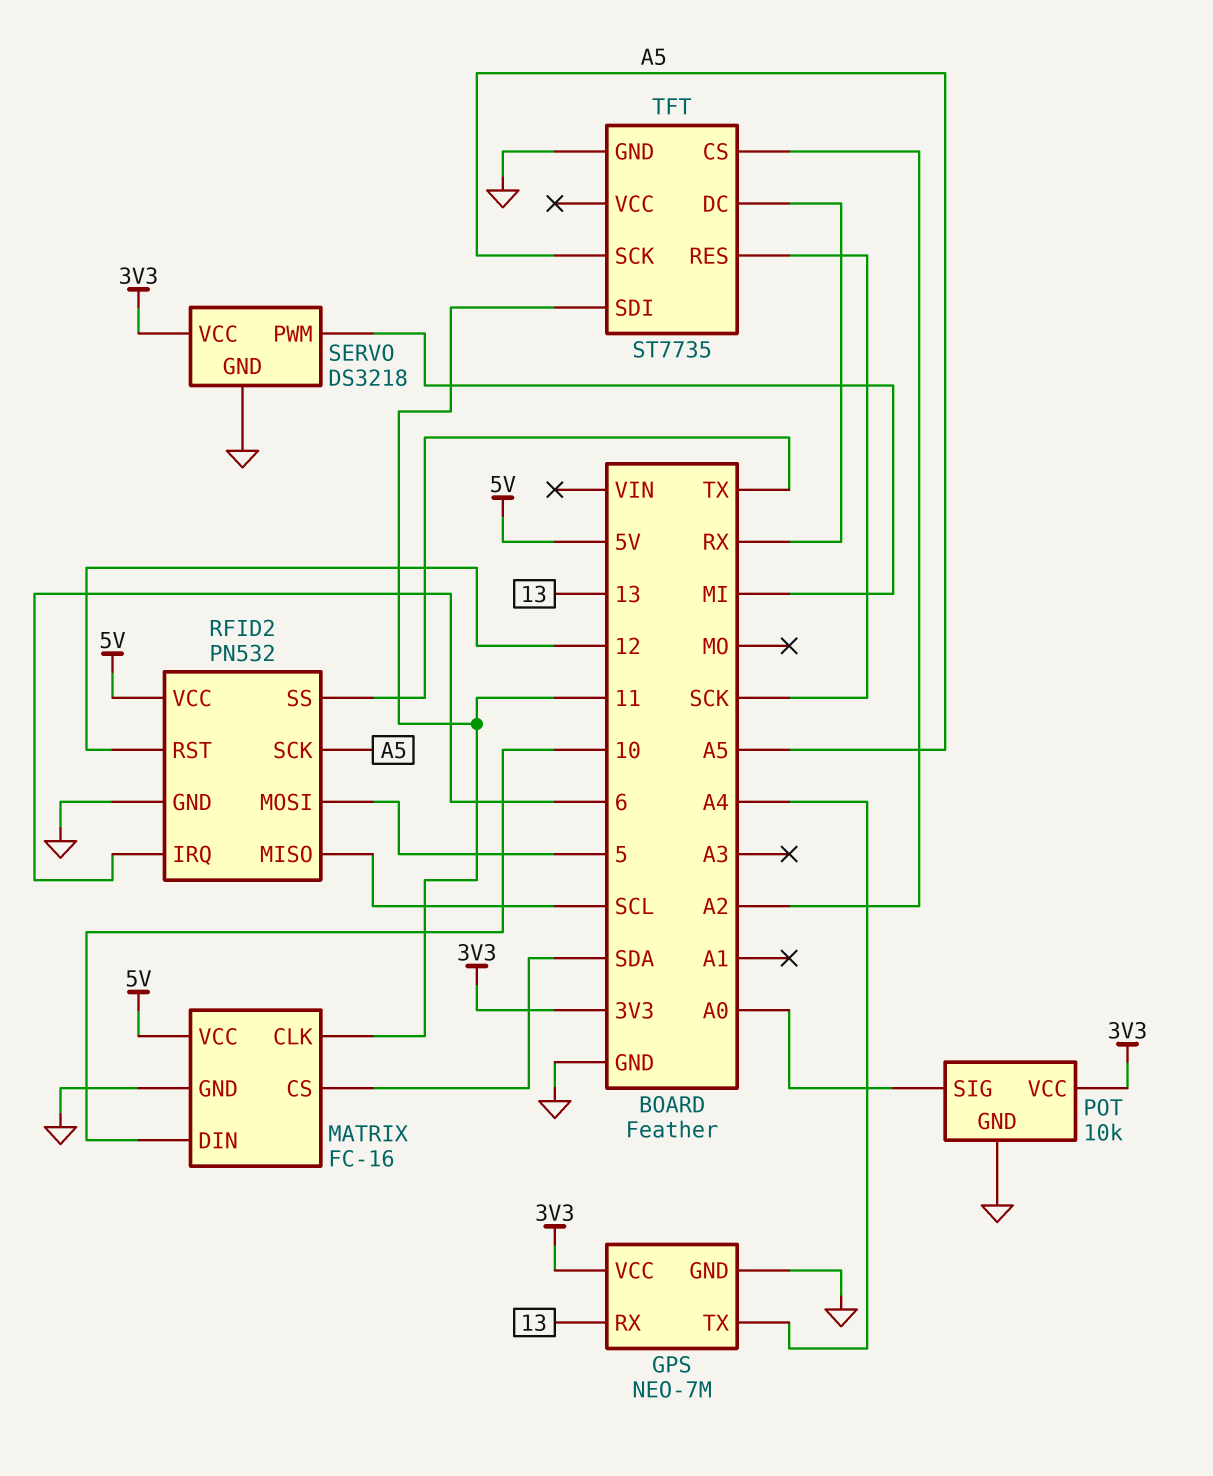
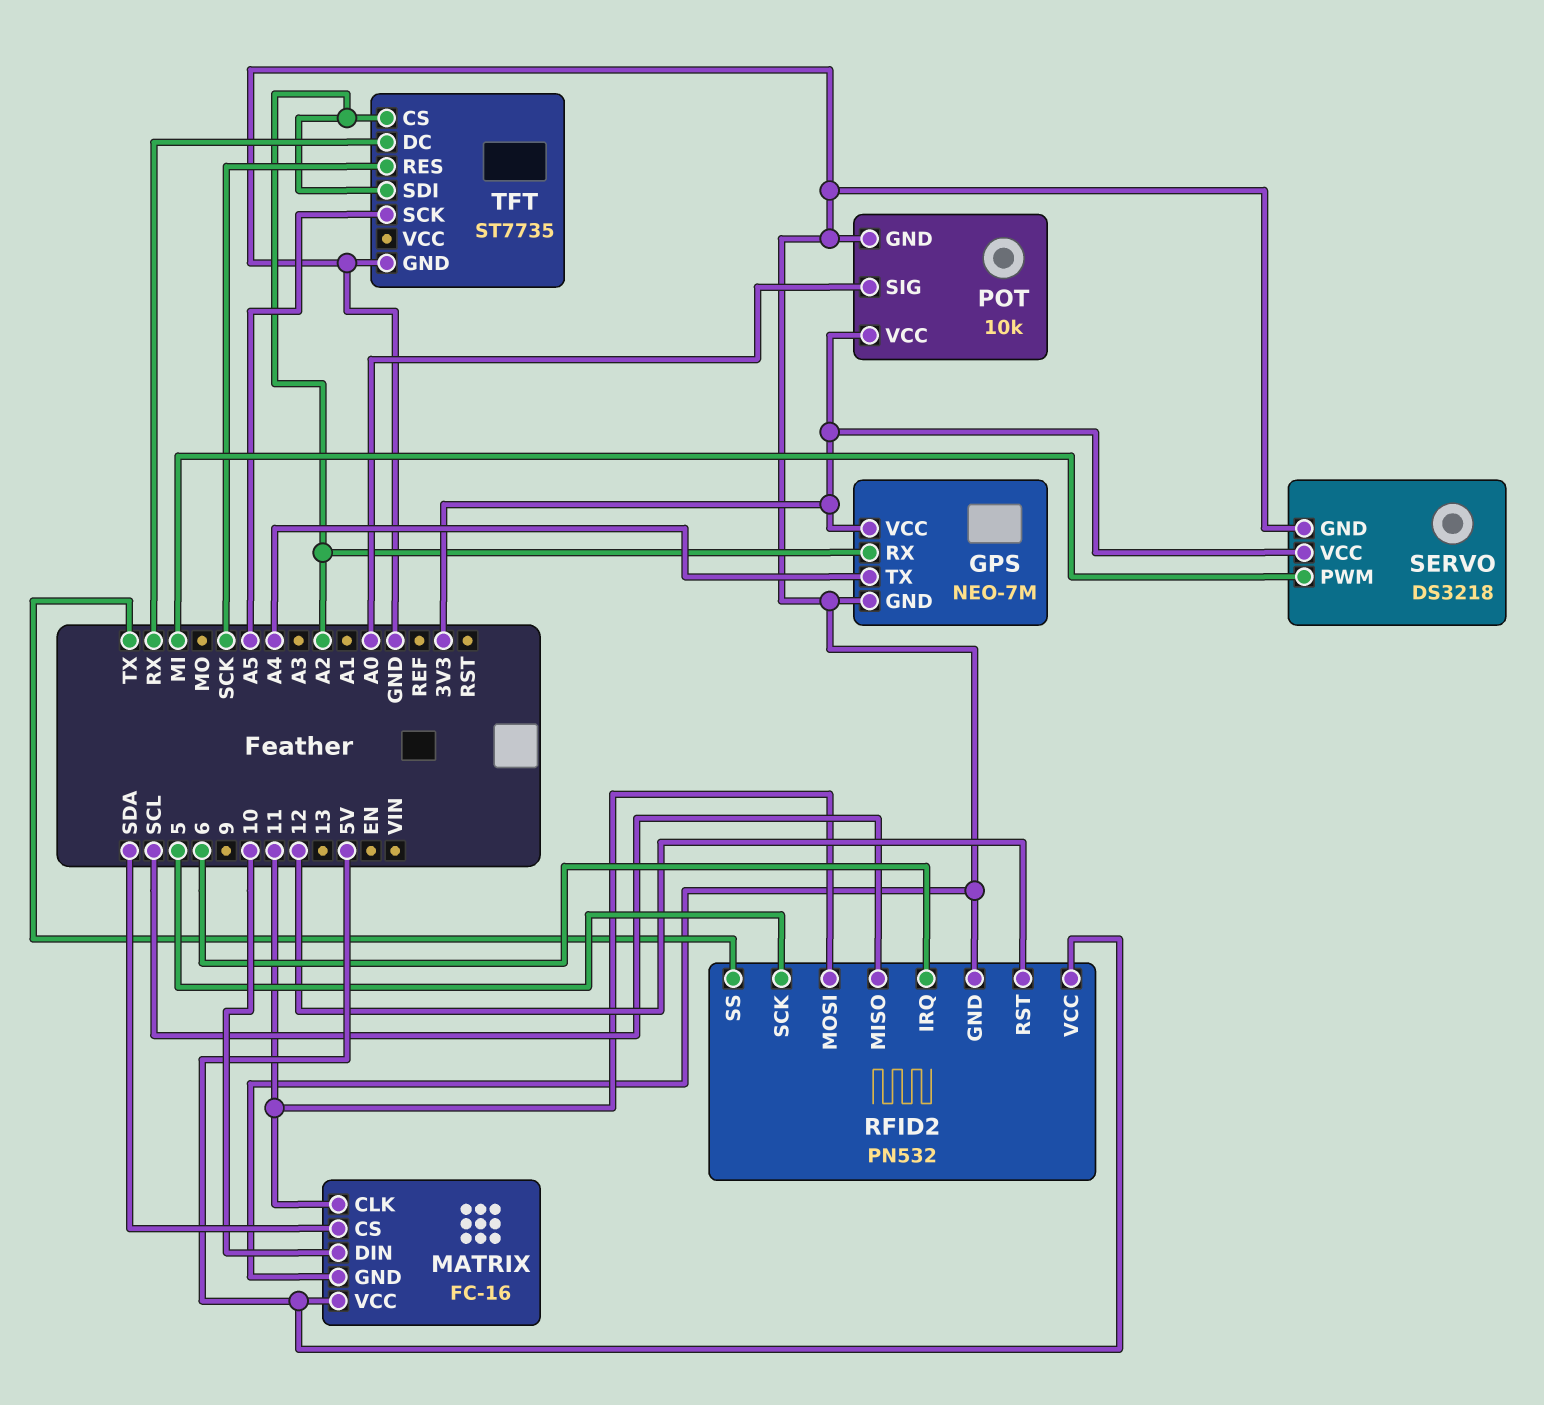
GPS pin RX: 13 -> A2
RFID2 pin MOSI: 5 -> 11
RFID2 pin SCK: A5 -> 5
TFT pin SDI: 11 -> A2

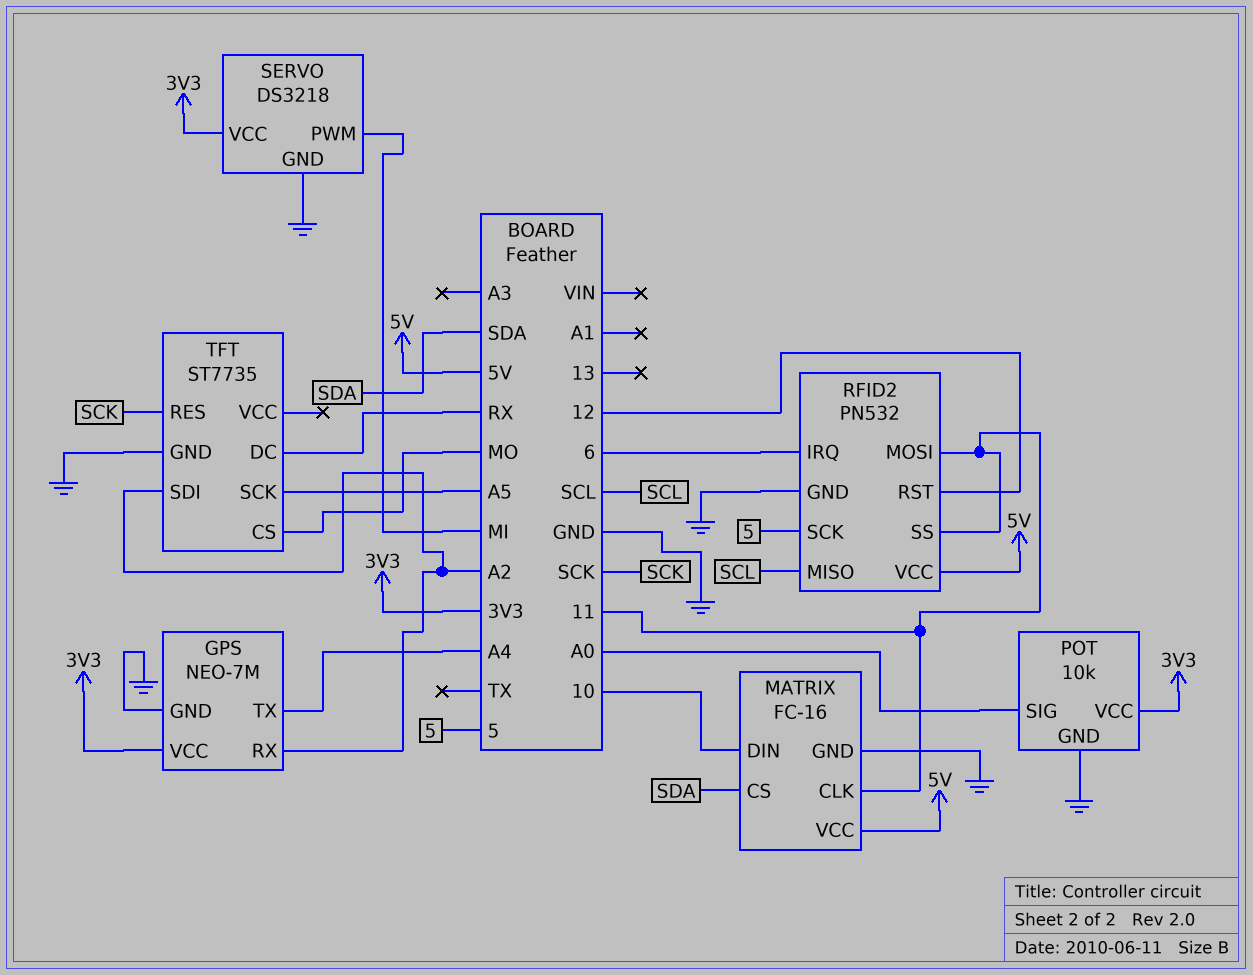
RFID2 pin SS: TX -> 11
TFT pin CS: A2 -> MO

